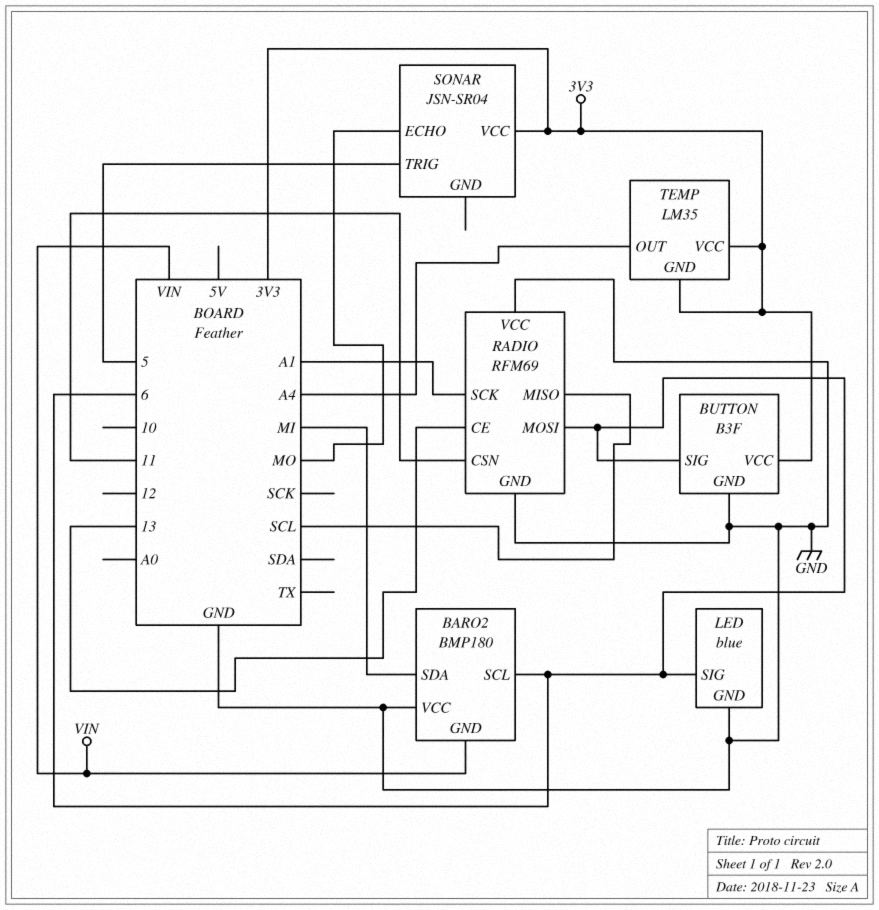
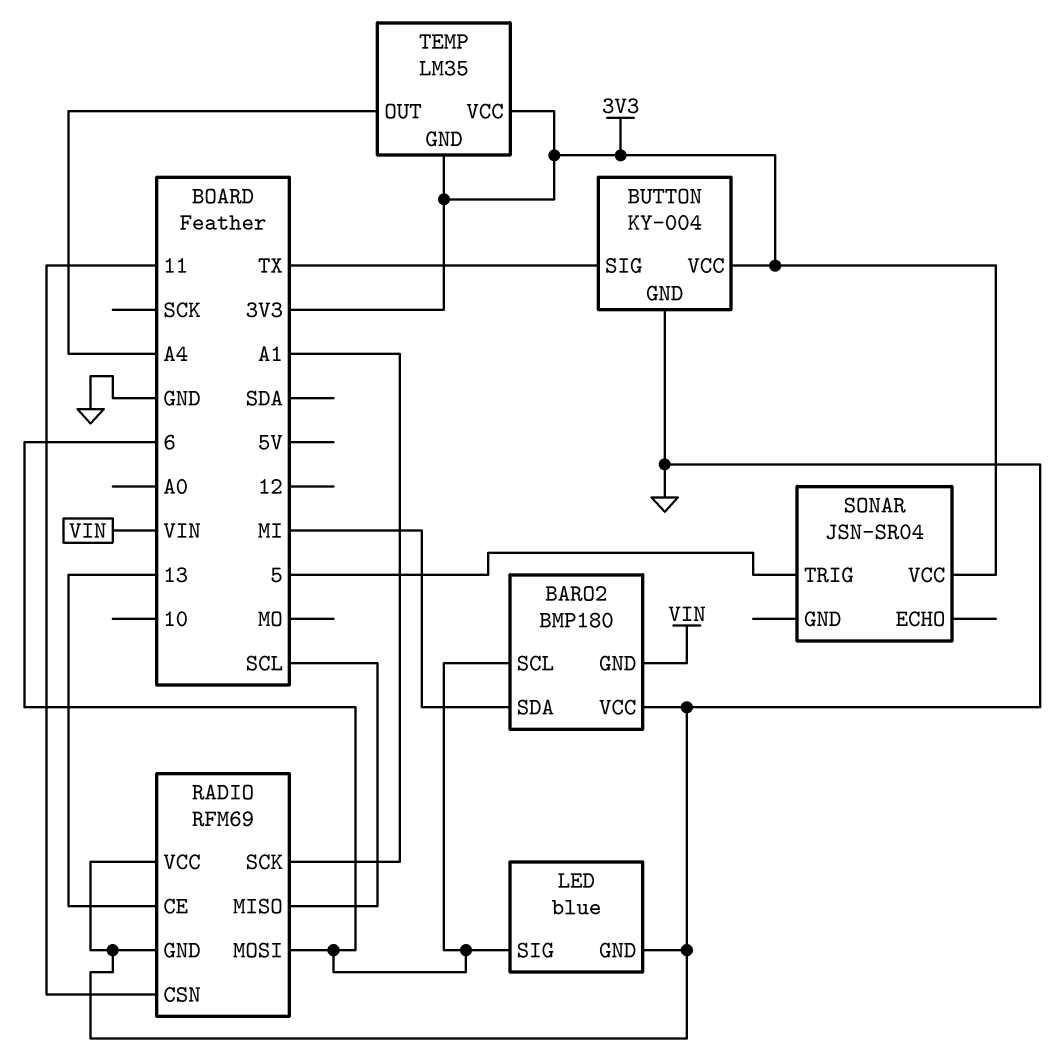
BUTTON: B3F -> KY-004
BUTTON pin SIG: 6 -> TX
SONAR pin ECHO: MO -> none

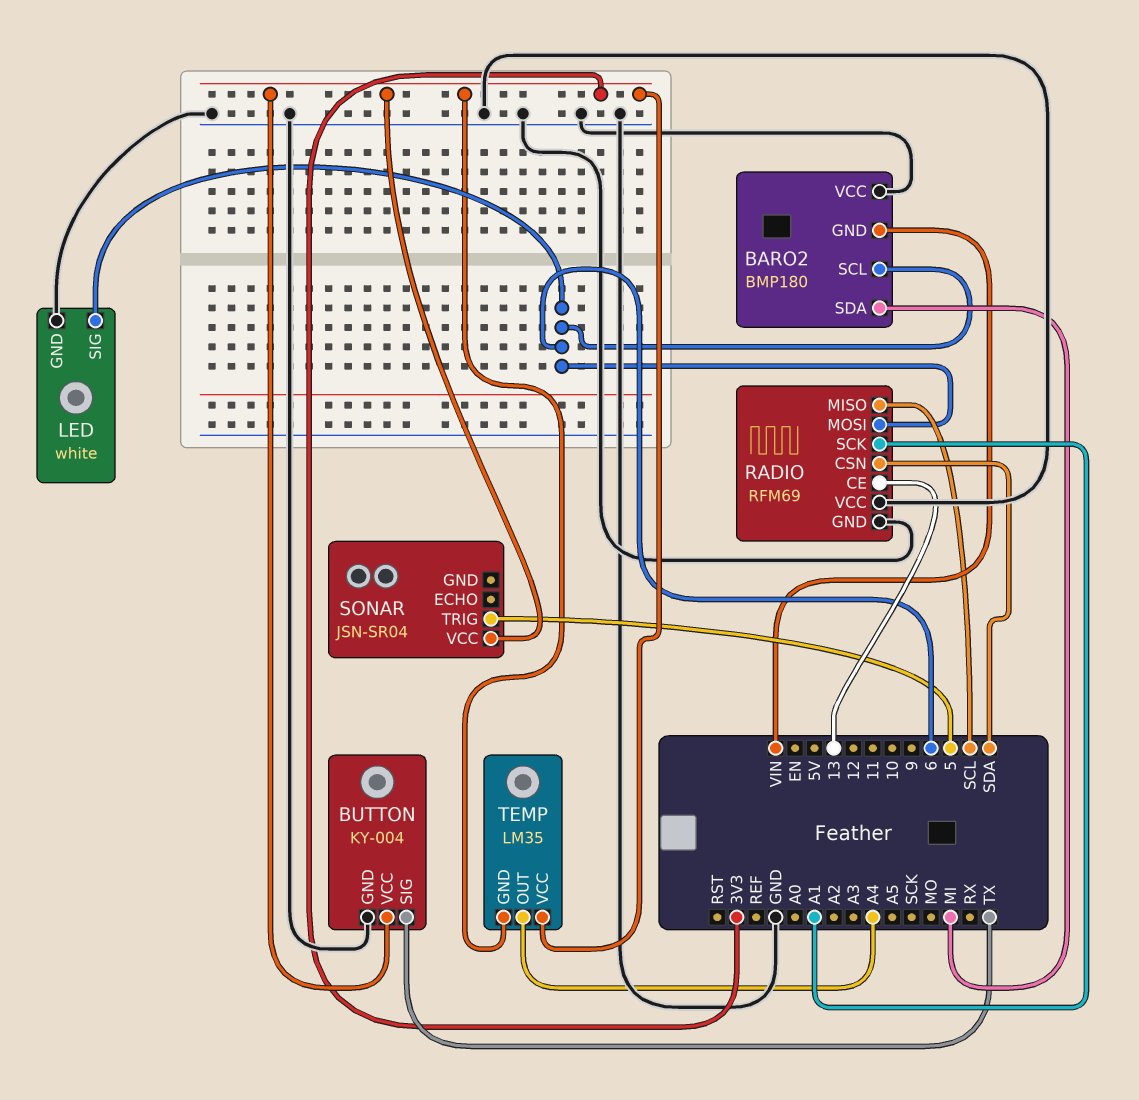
LED: blue -> white
RADIO pin CSN: 11 -> SDA

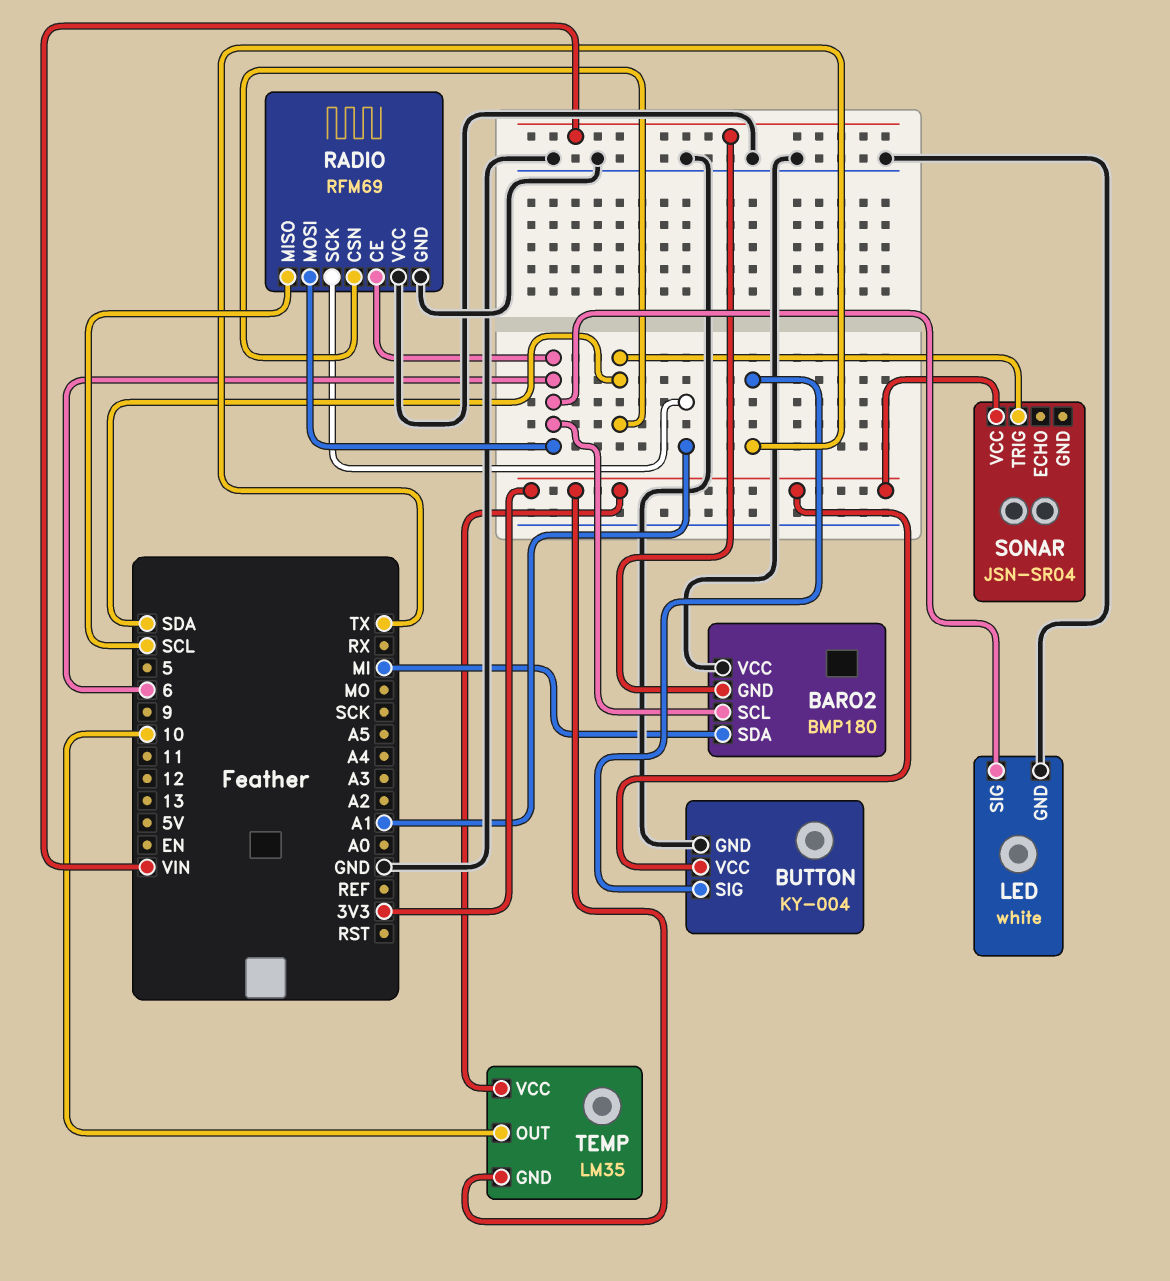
RADIO pin CE: 13 -> 6
SONAR pin TRIG: 5 -> SDA
TEMP pin OUT: A4 -> 10

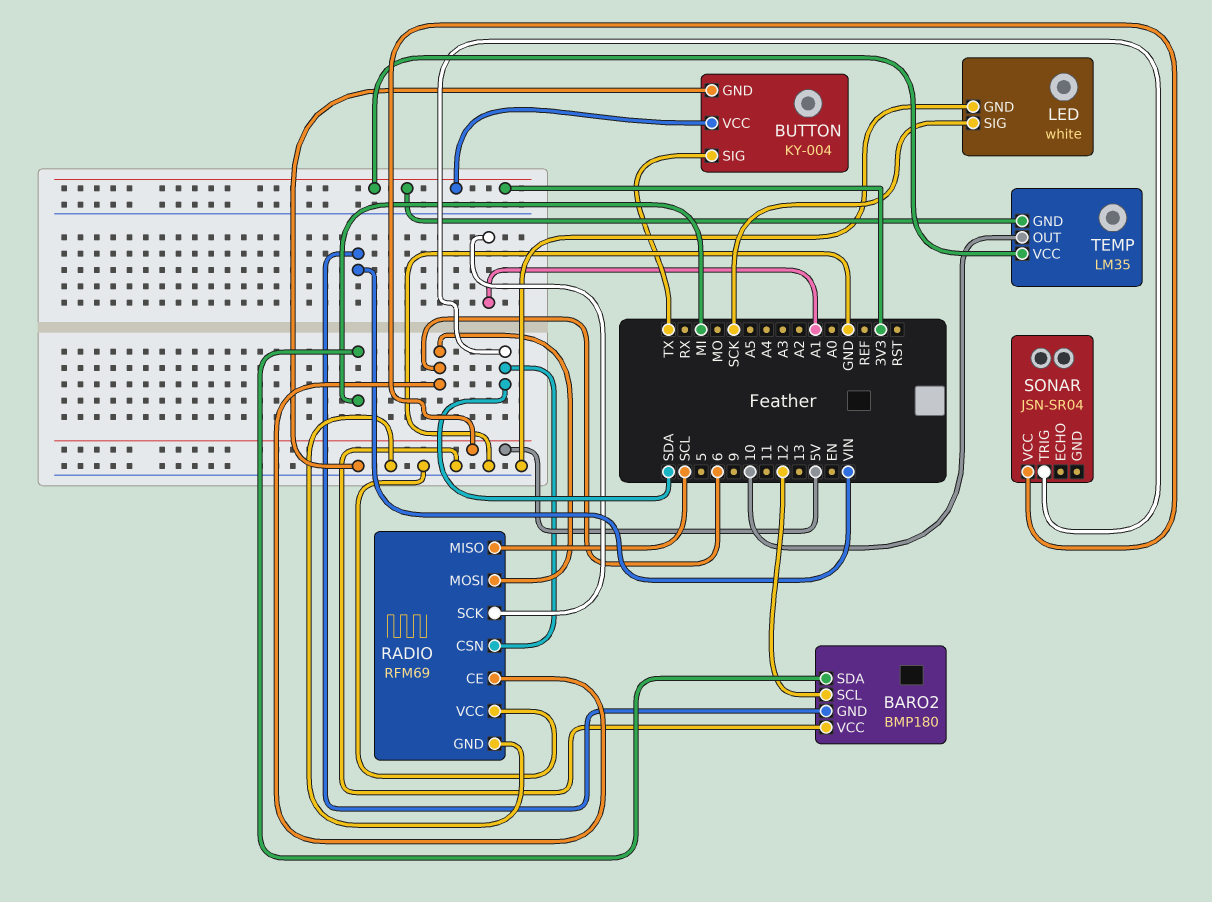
BARO2 pin SCL: 6 -> 12
LED pin SIG: 6 -> SCK
SONAR pin VCC: 3V3 -> 5V

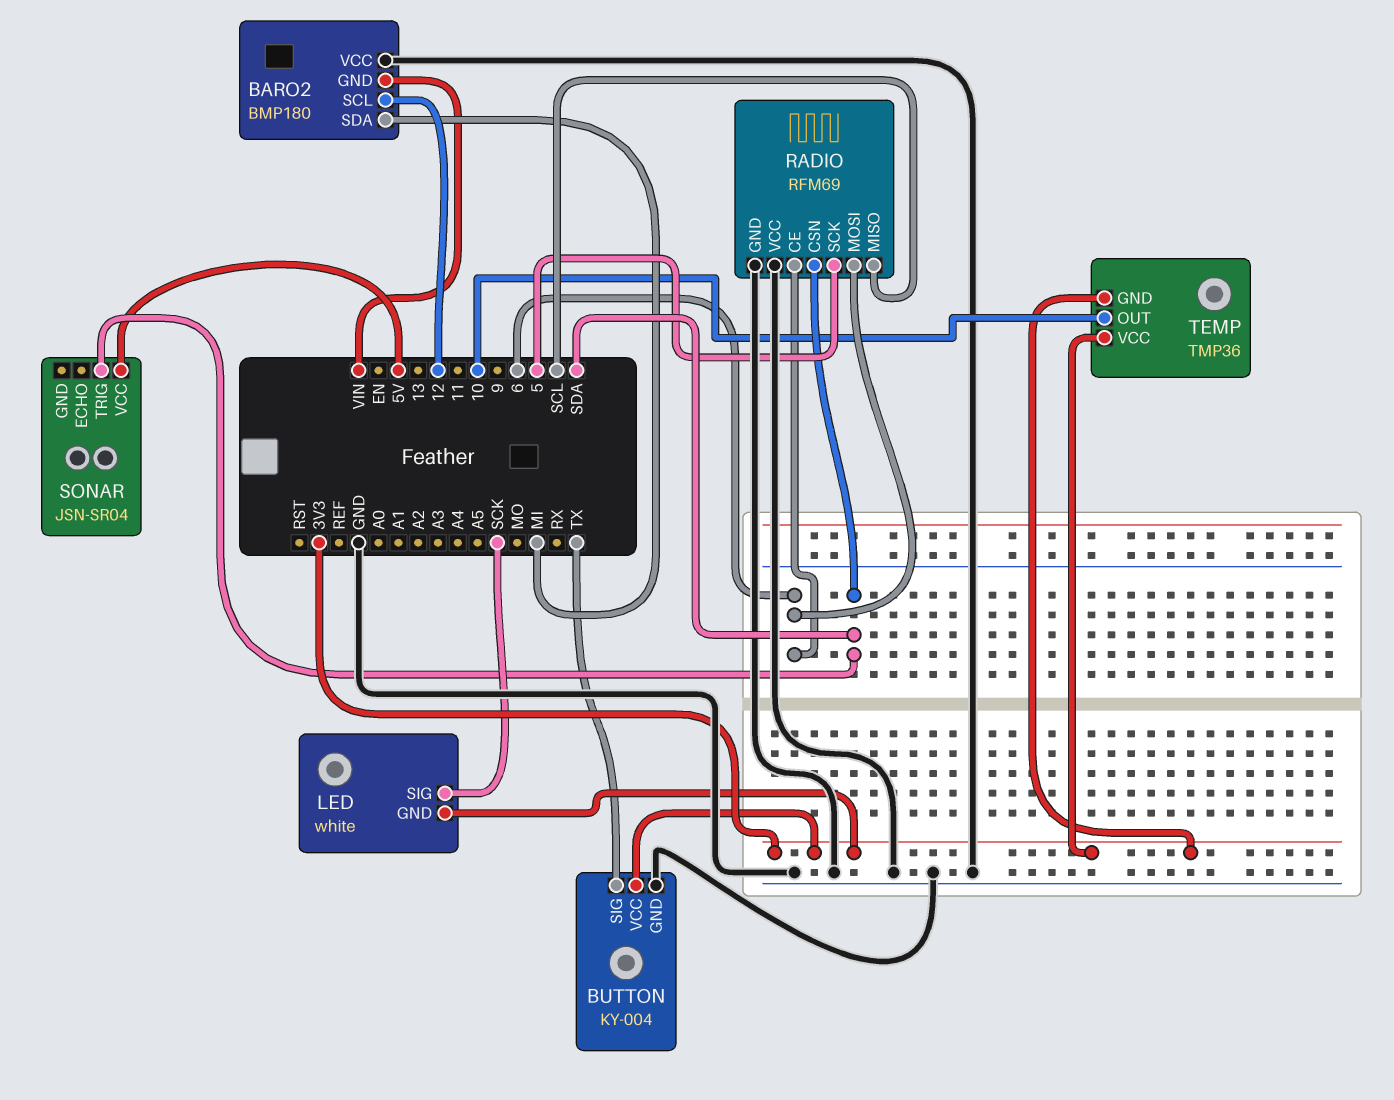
LED pin GND: GND -> 3V3
RADIO pin SCK: A1 -> 5
TEMP: LM35 -> TMP36

